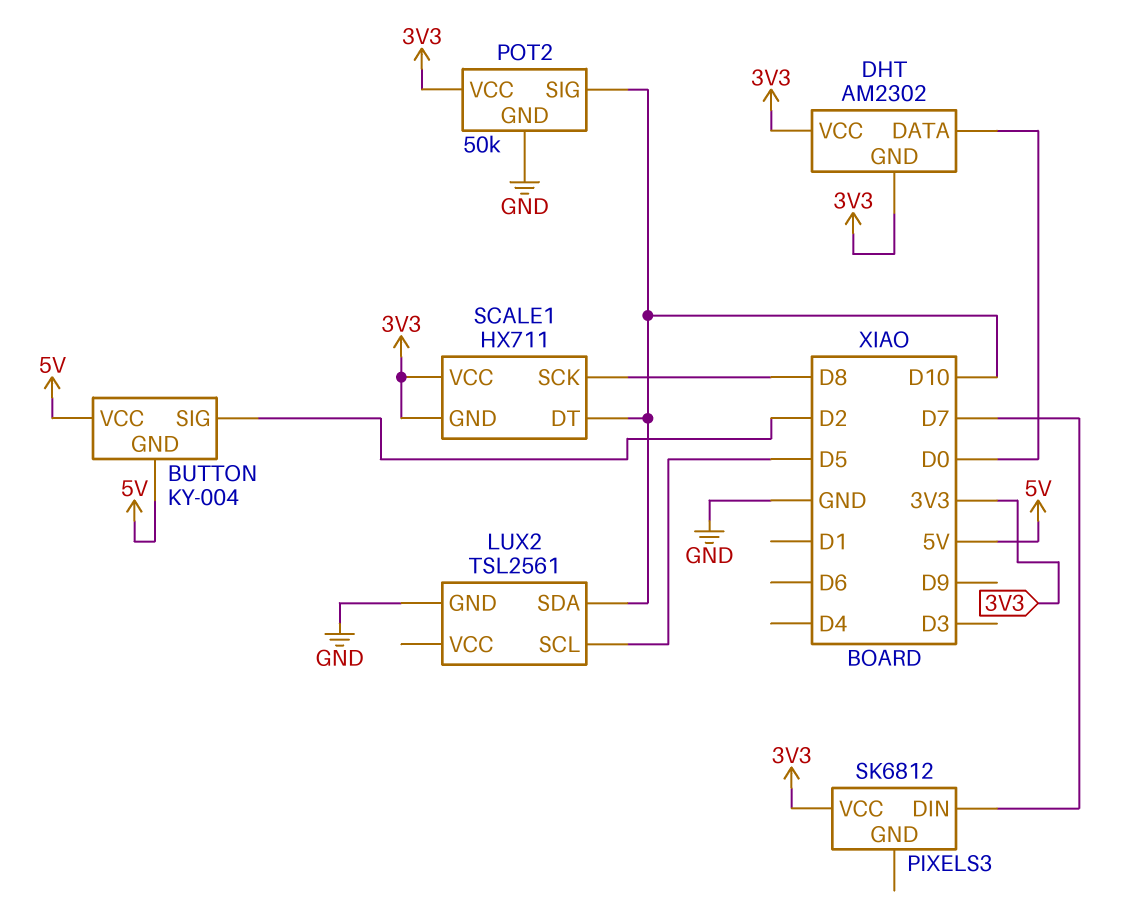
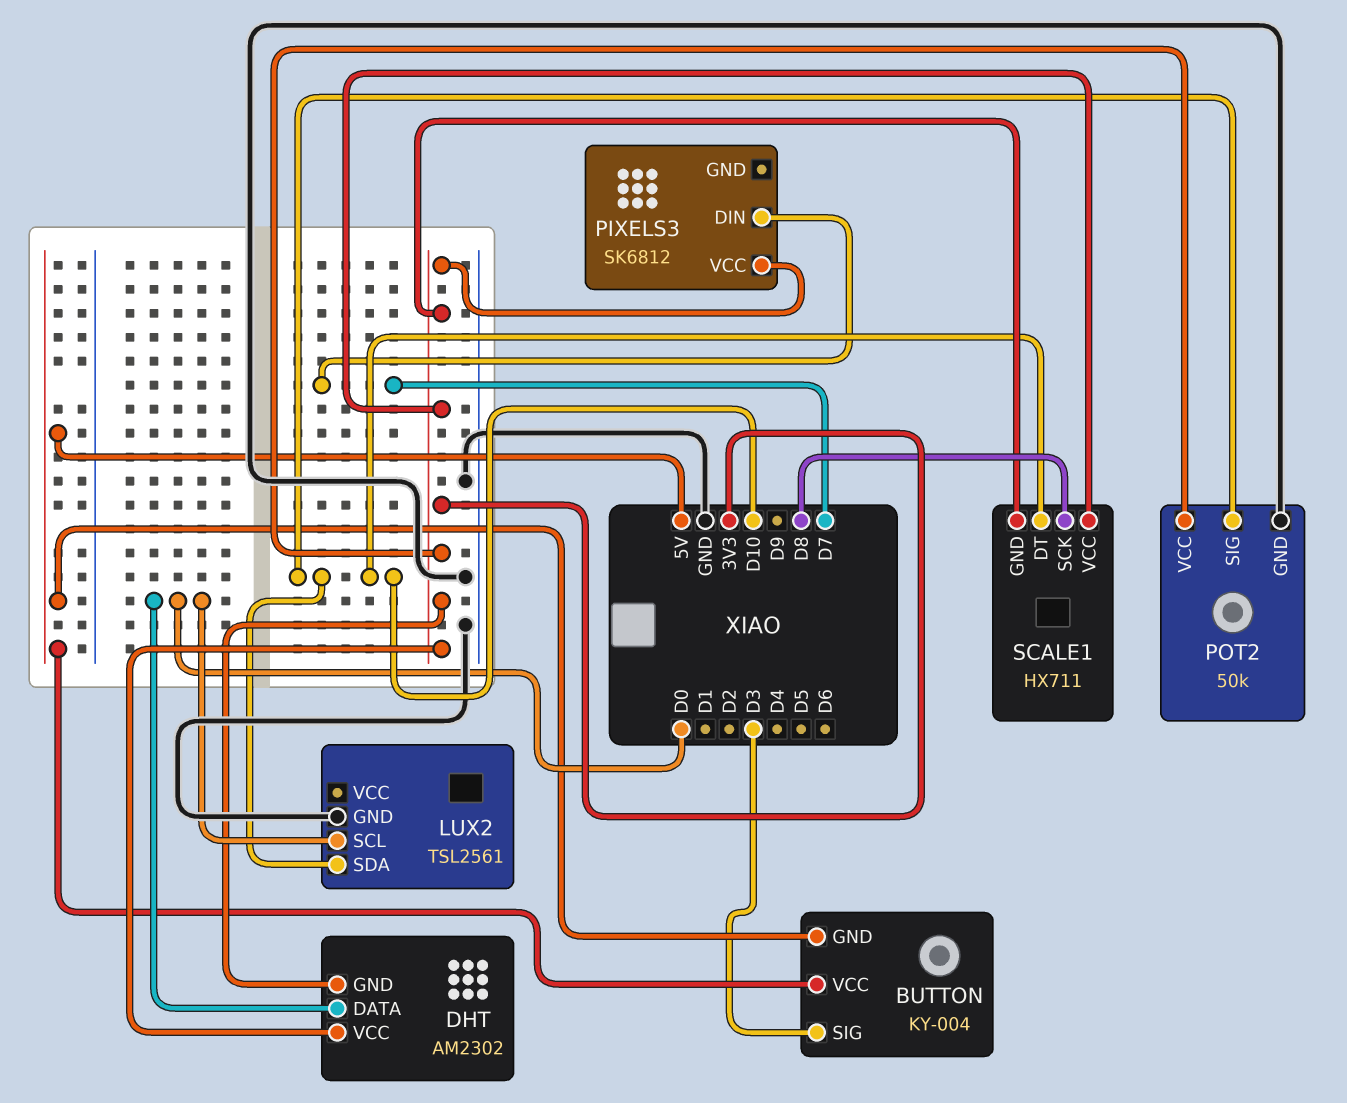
BUTTON pin SIG: D2 -> D3
LUX2 pin SCL: D5 -> D0

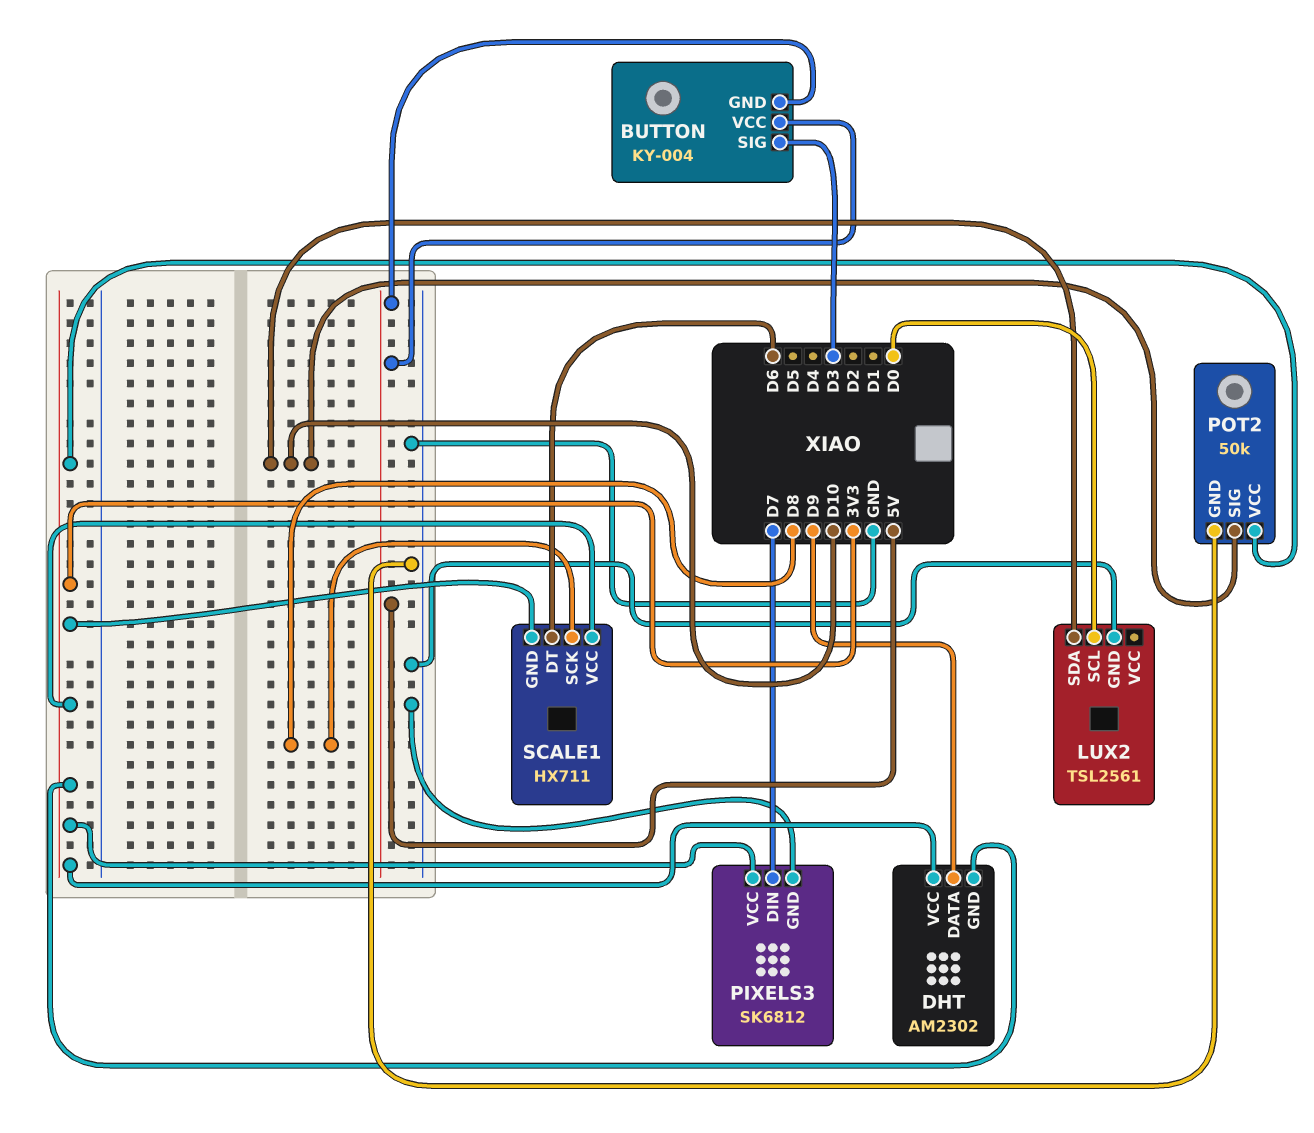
DHT pin DATA: D0 -> D9
PIXELS3 pin GND: none -> GND
SCALE1 pin DT: D10 -> D6

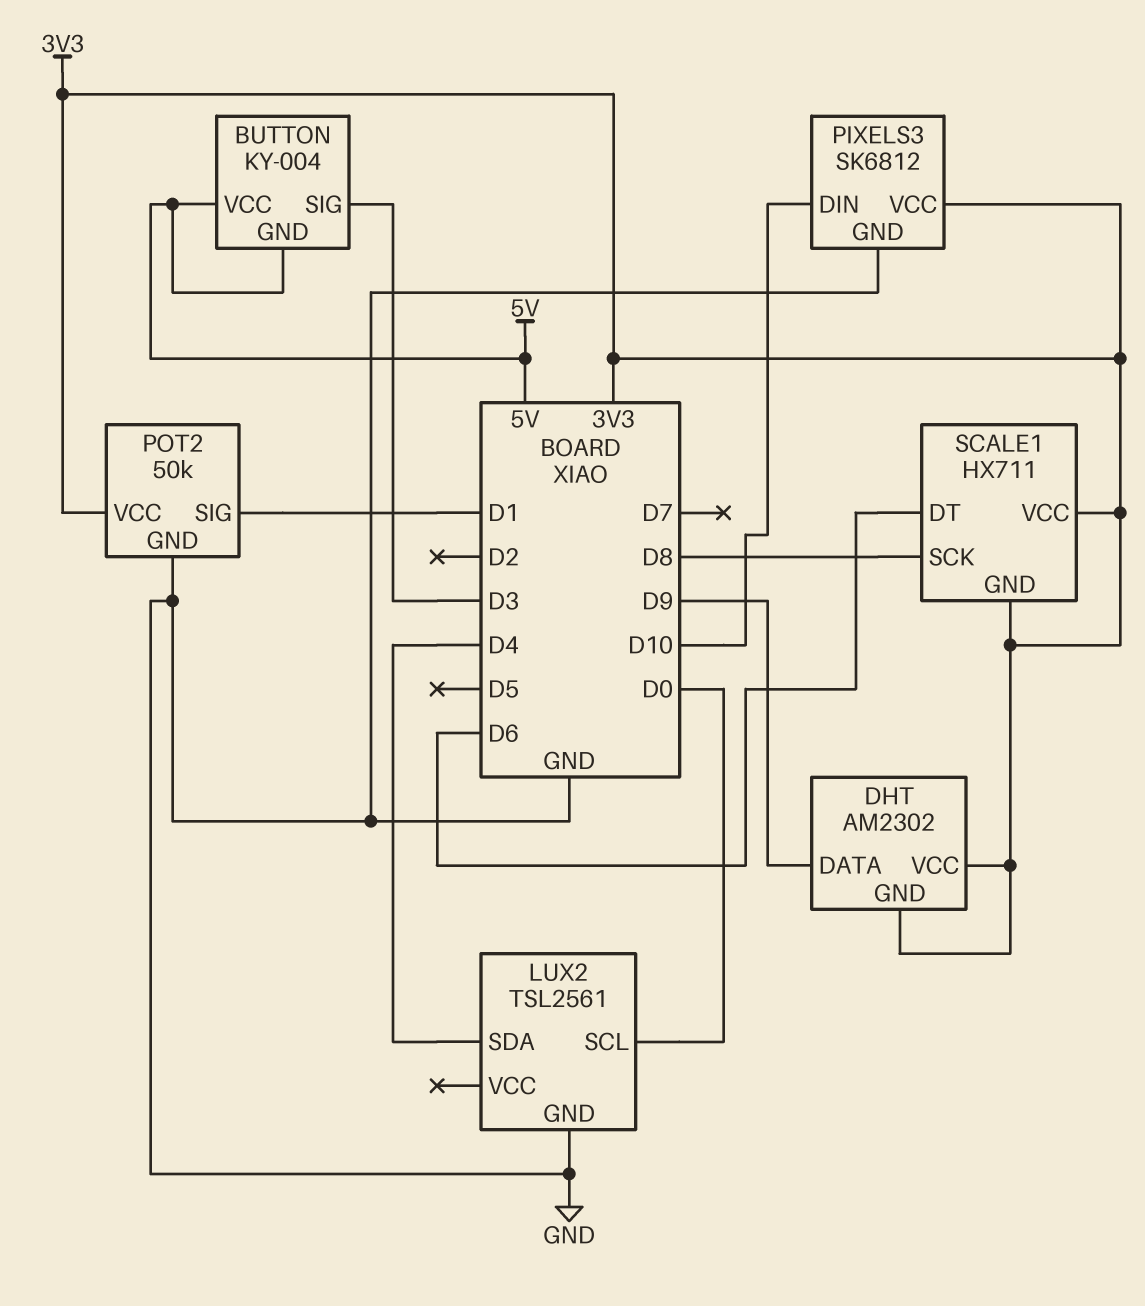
LUX2 pin SDA: D10 -> D4
PIXELS3 pin DIN: D7 -> D10
POT2 pin SIG: D10 -> D1

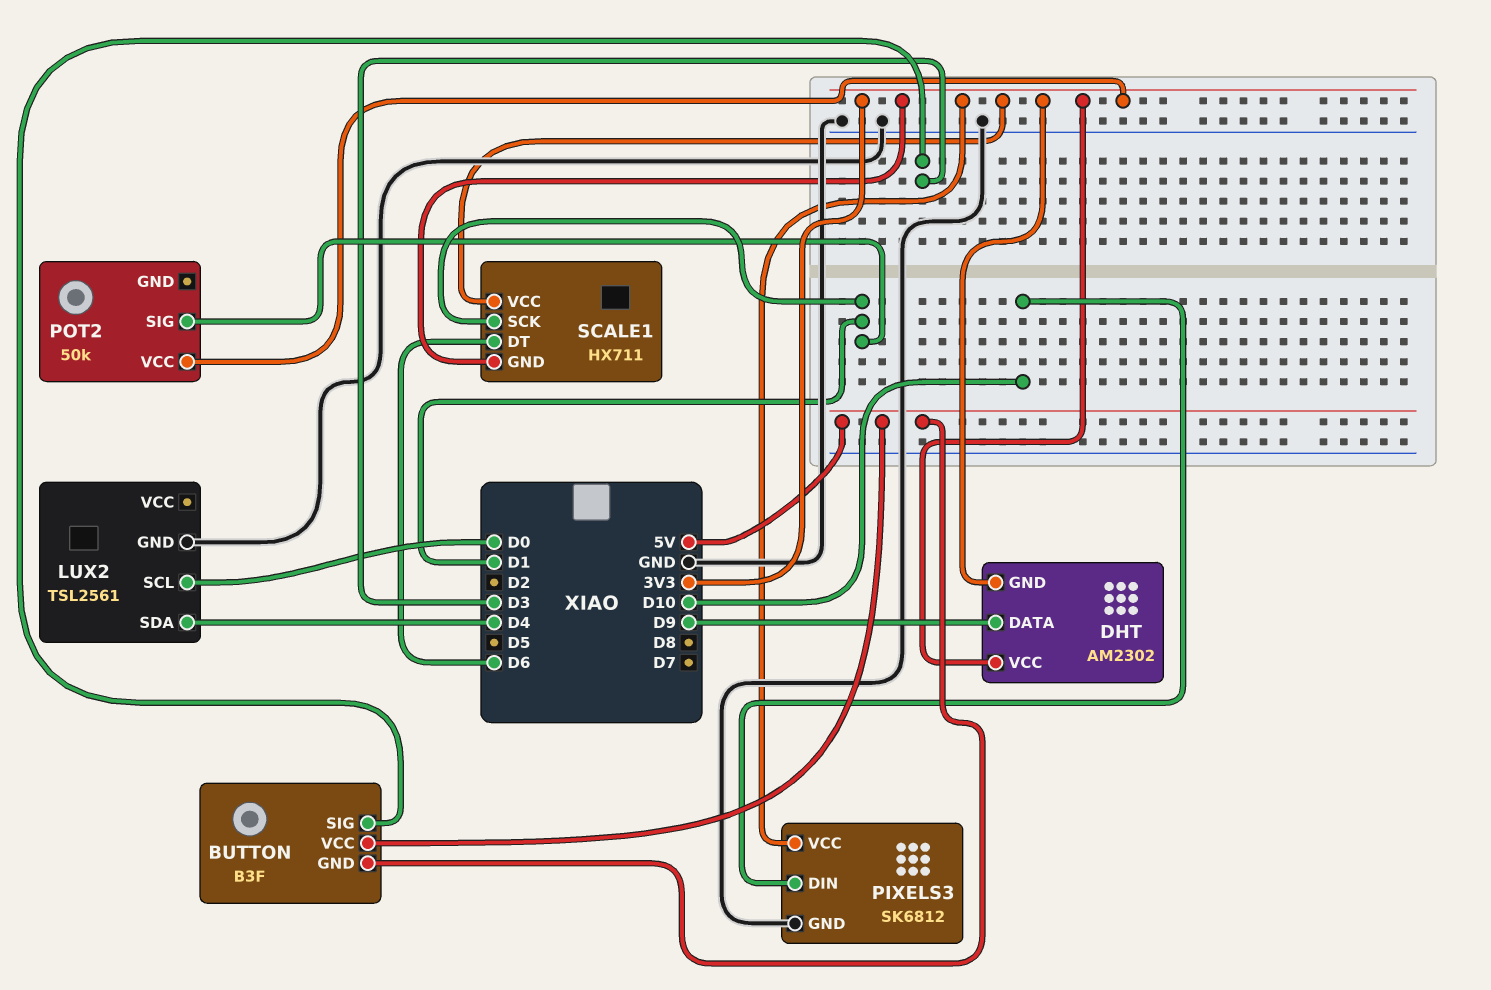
BUTTON: KY-004 -> B3F
POT2 pin GND: GND -> none
SCALE1 pin SCK: D8 -> D1

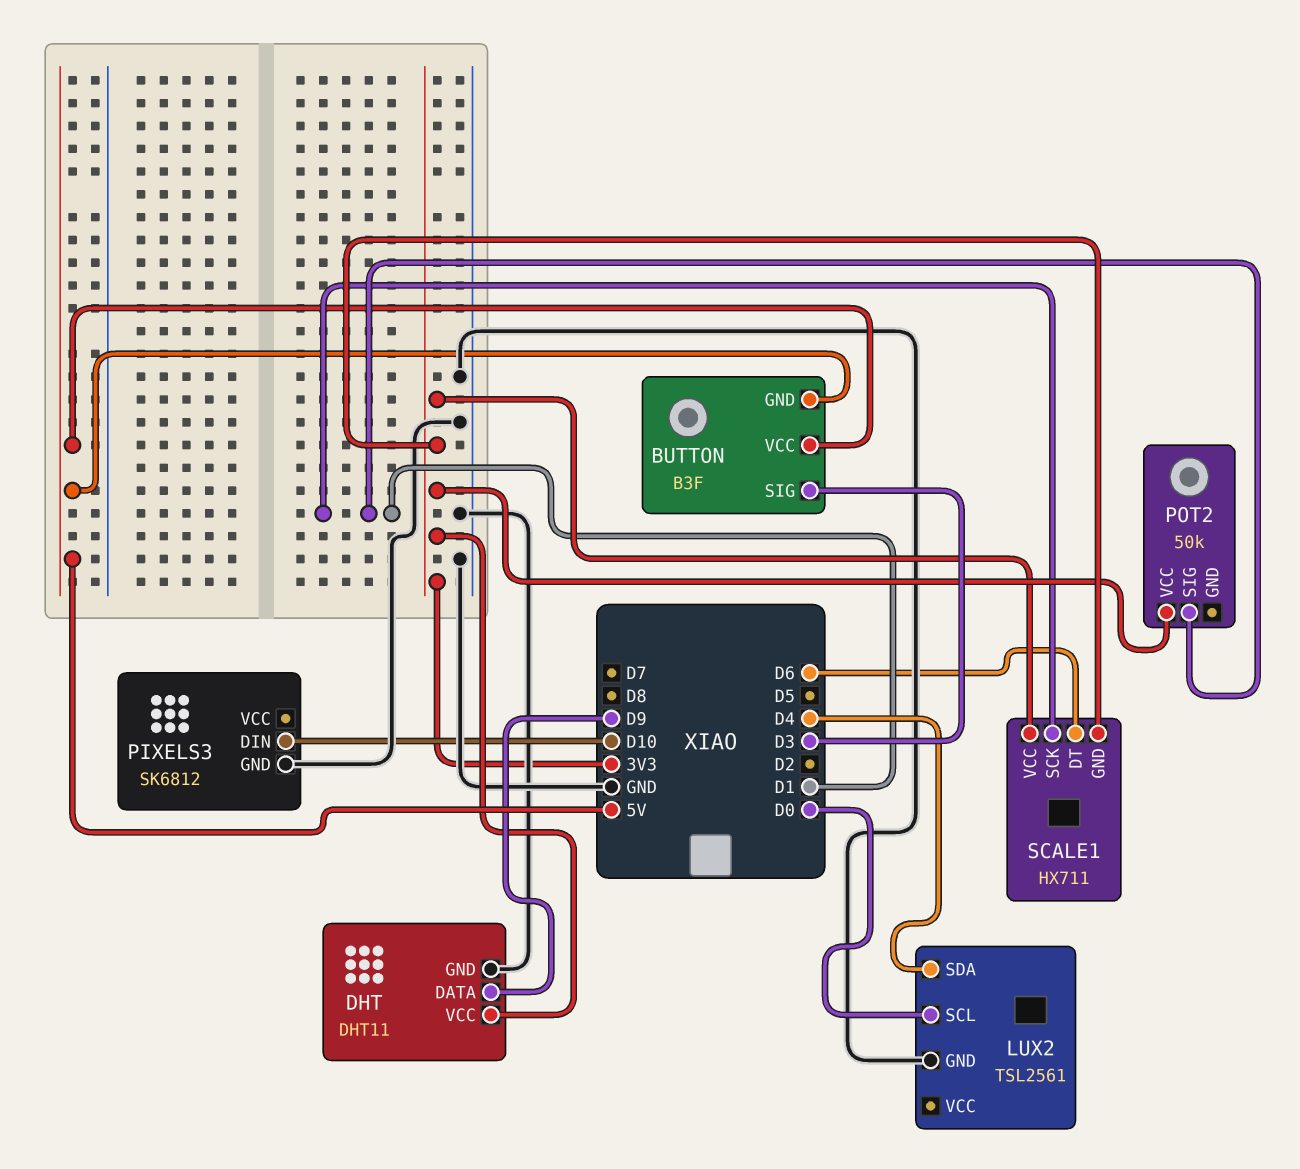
DHT: AM2302 -> DHT11
DHT pin GND: 3V3 -> GND
PIXELS3 pin VCC: 3V3 -> none

